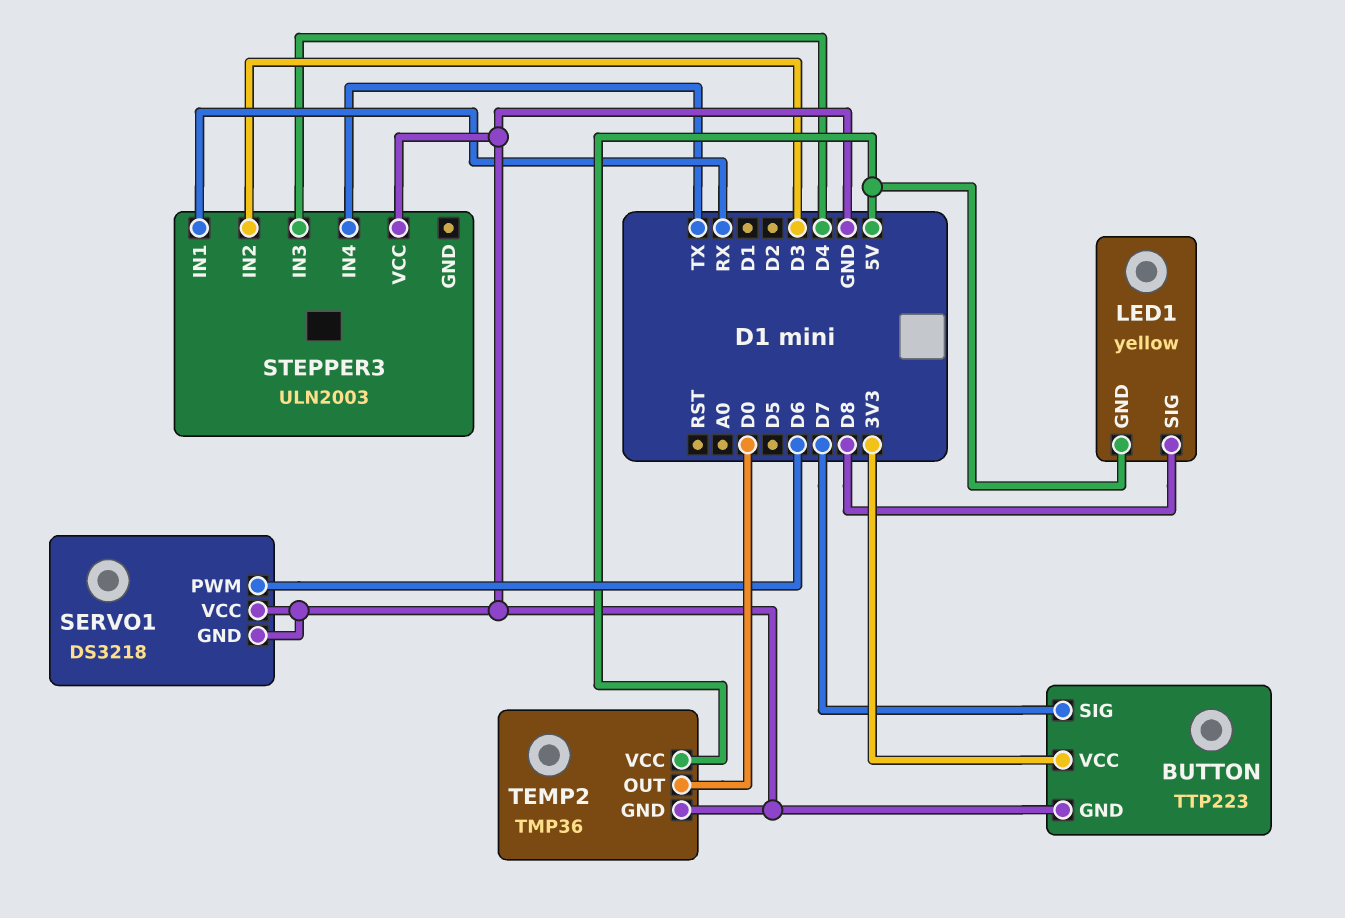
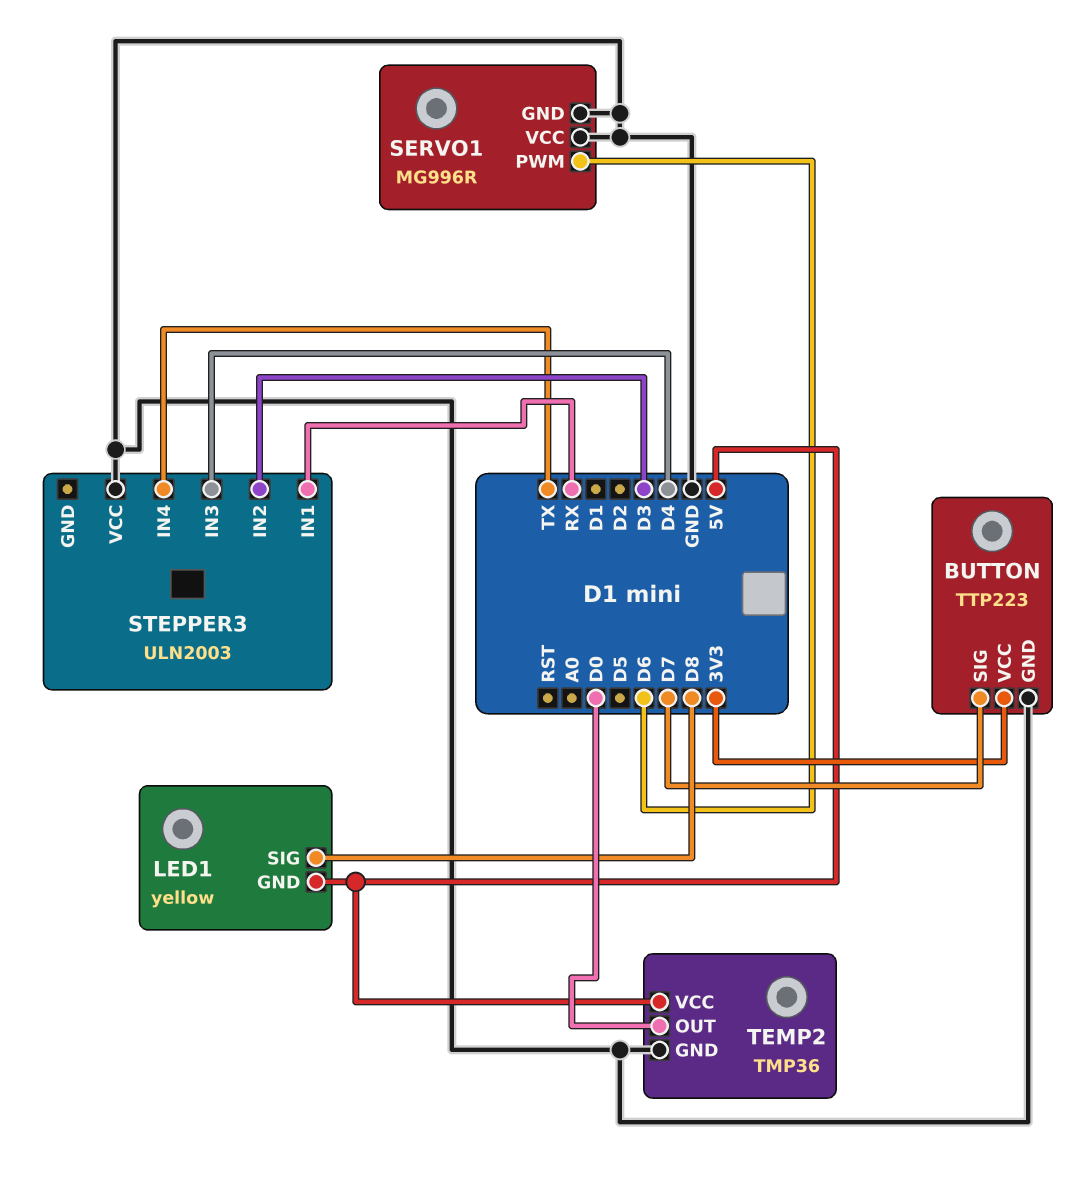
SERVO1: DS3218 -> MG996R

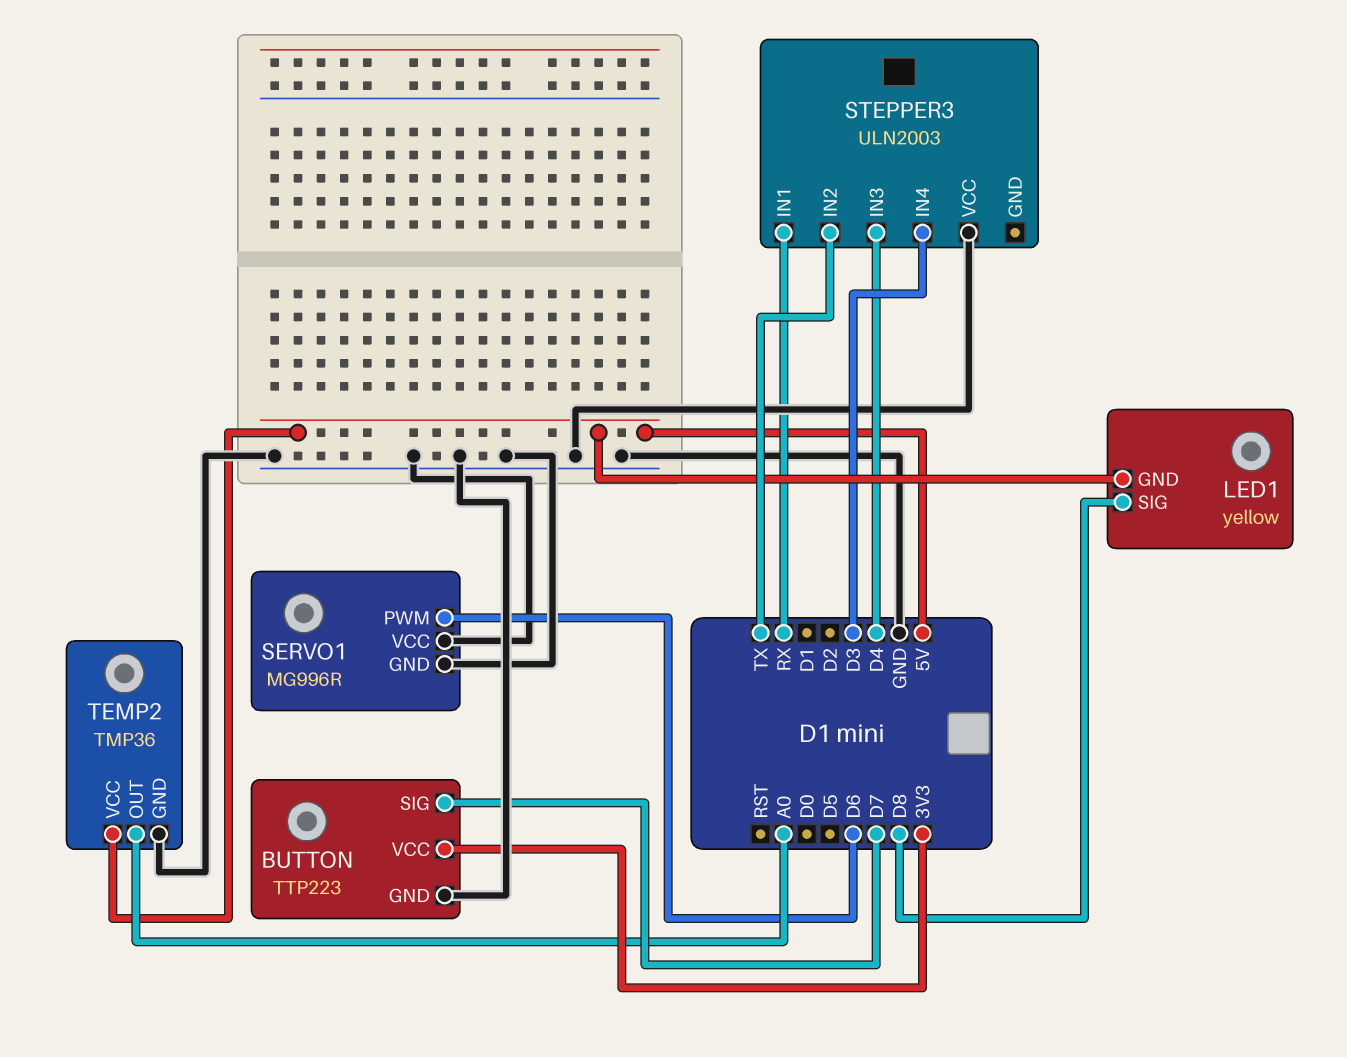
STEPPER3 pin IN2: D3 -> TX
STEPPER3 pin IN4: TX -> D3
TEMP2 pin OUT: D0 -> A0

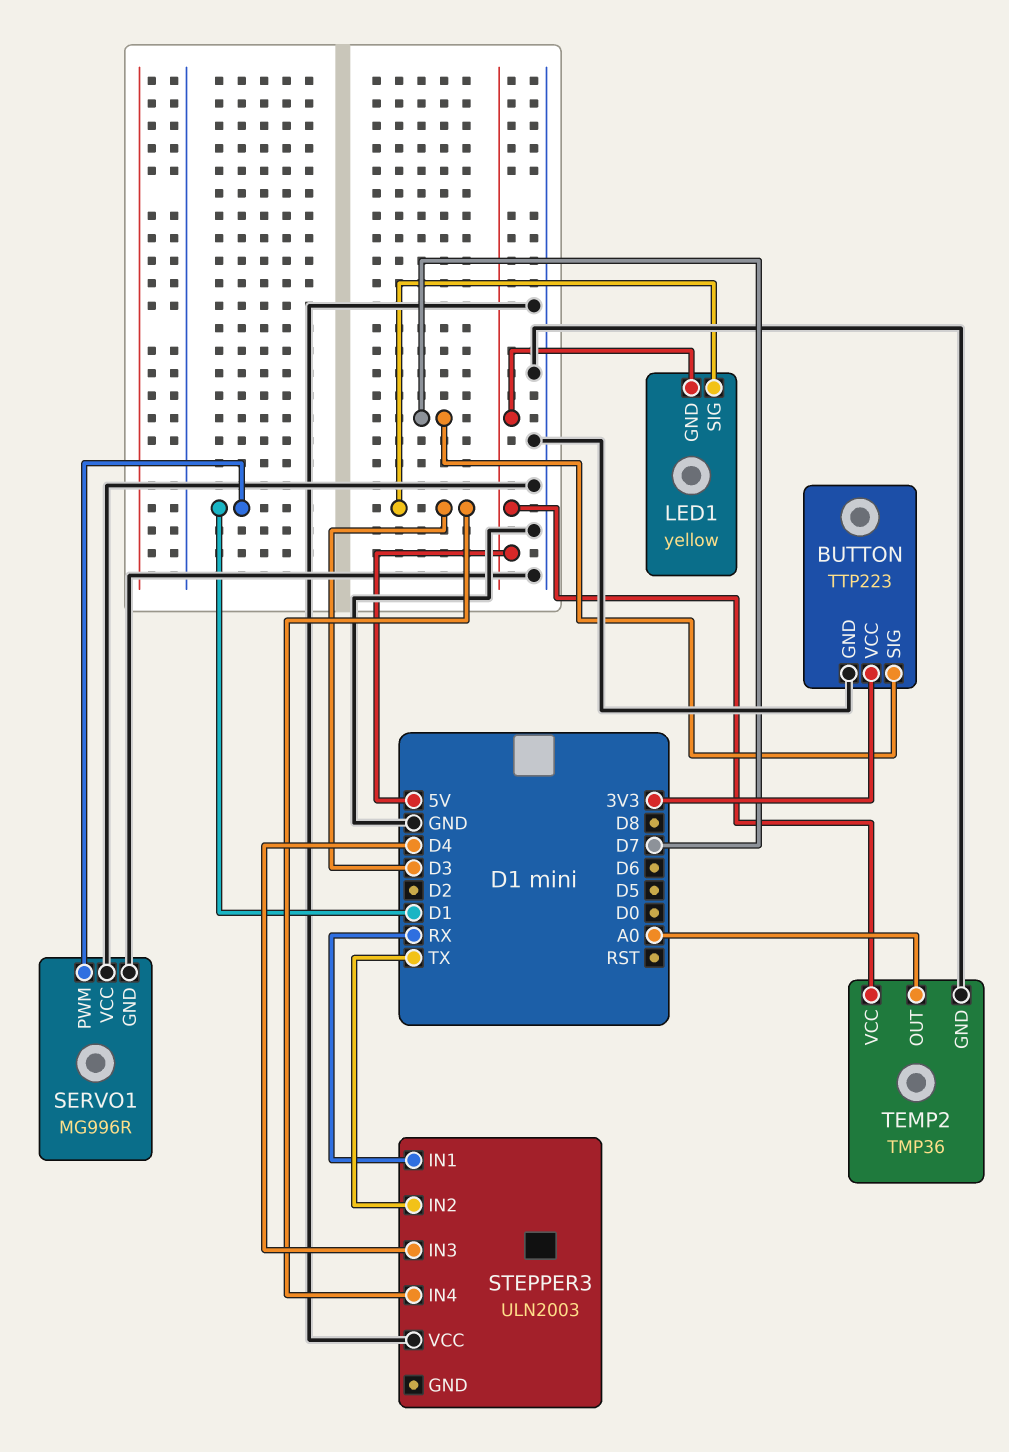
LED1 pin SIG: D8 -> D3
SERVO1 pin PWM: D6 -> D1

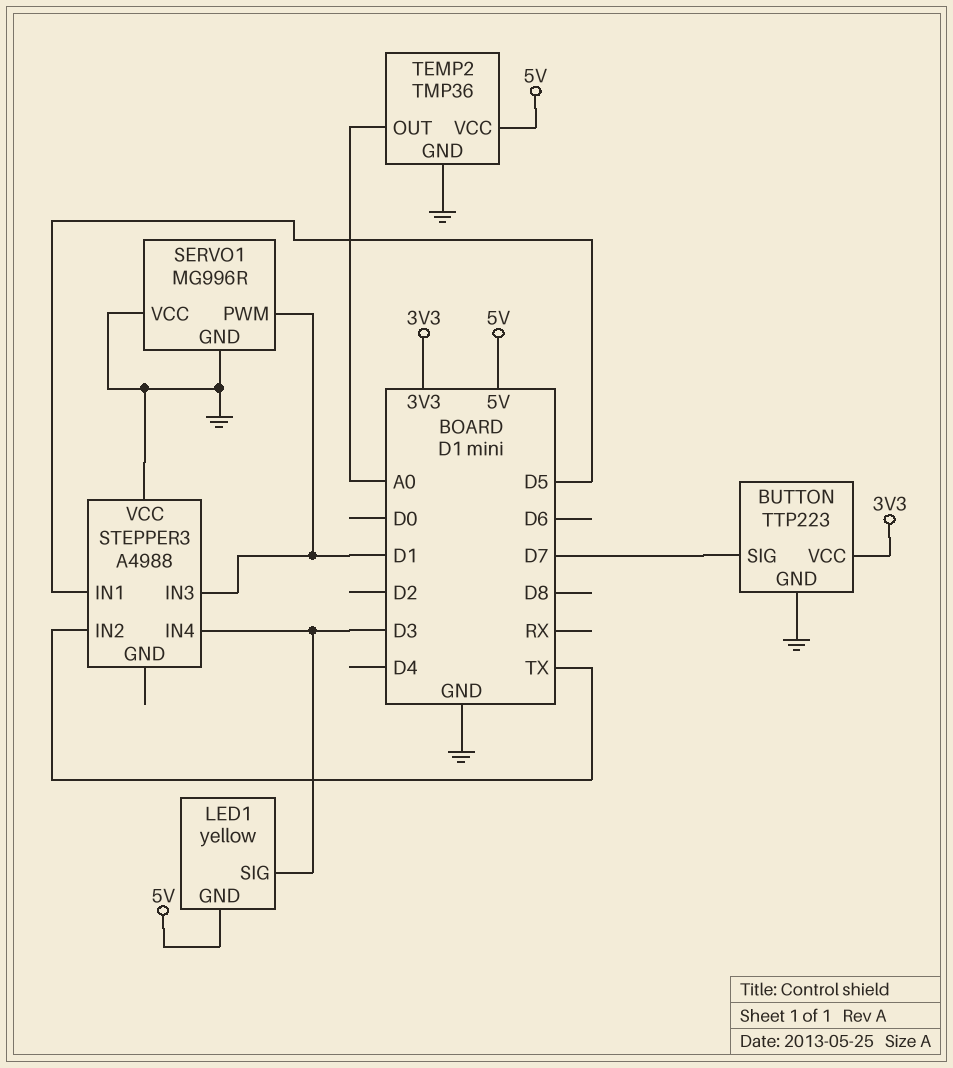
STEPPER3: ULN2003 -> A4988
STEPPER3 pin IN1: RX -> D5
STEPPER3 pin IN3: D4 -> D1

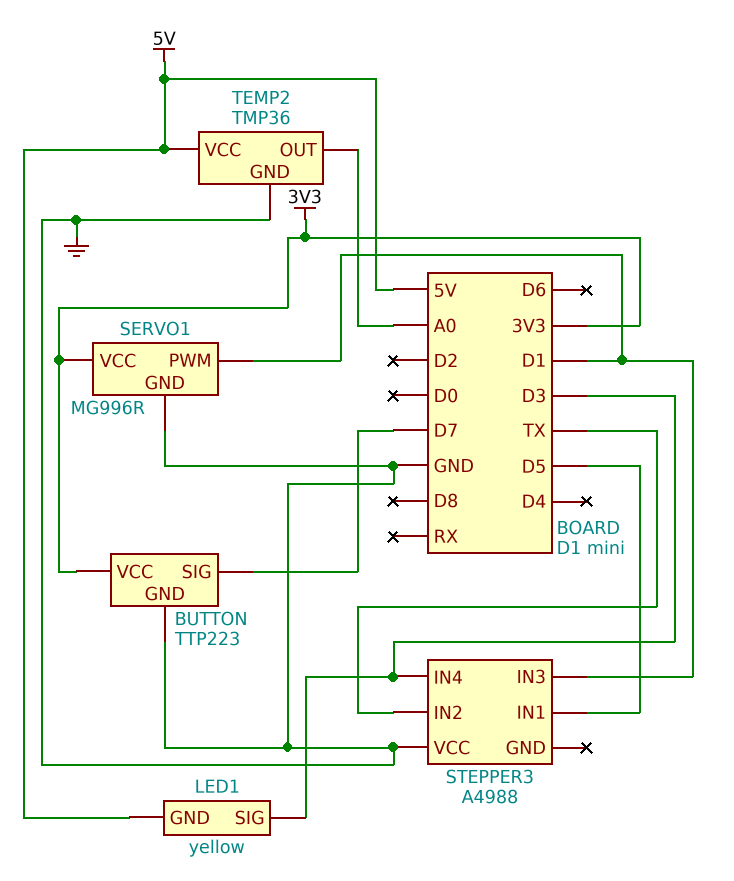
SERVO1 pin VCC: GND -> 3V3

